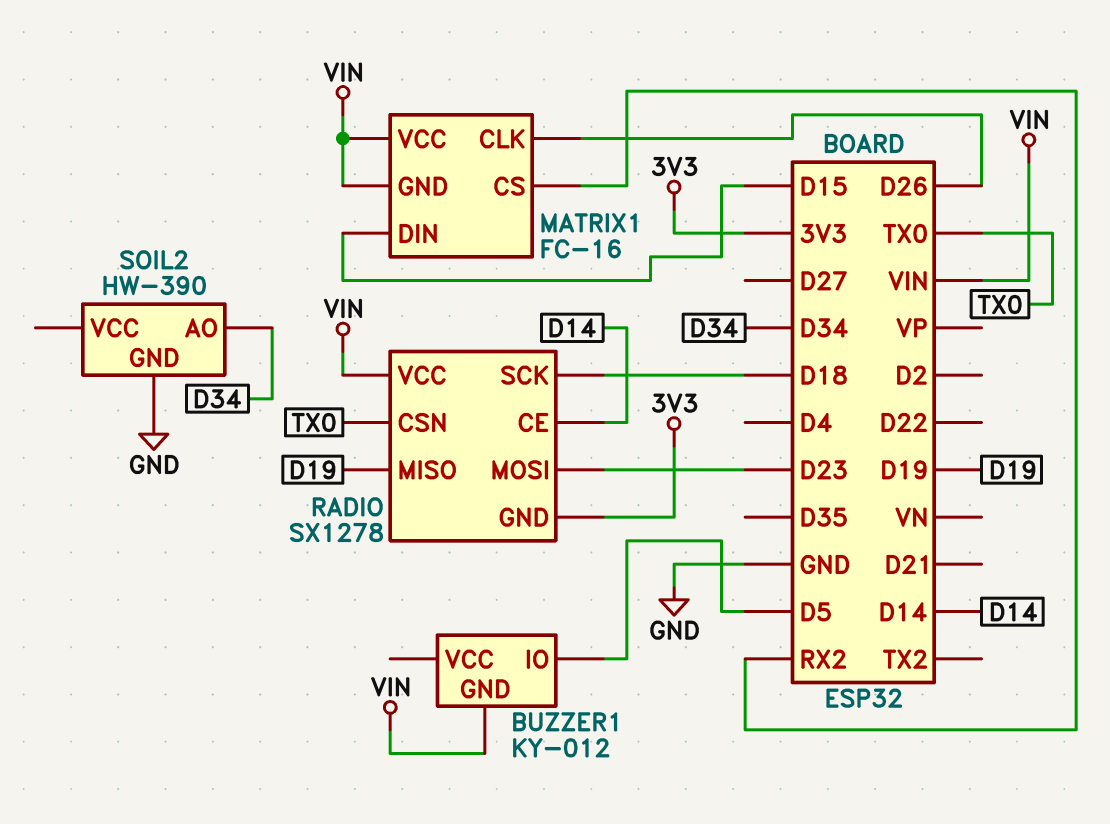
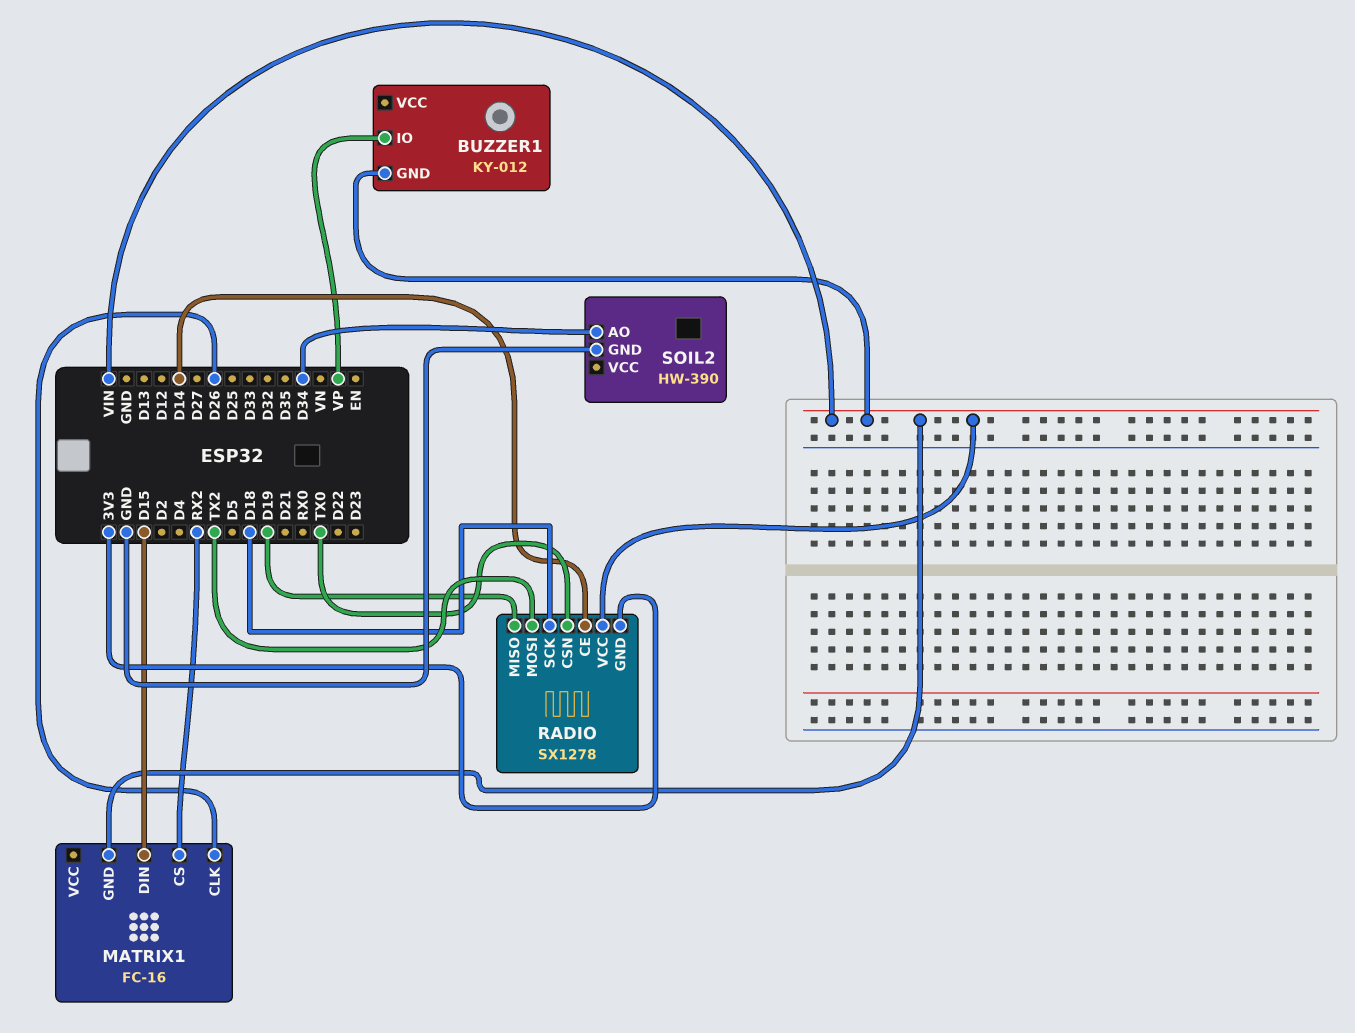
BUZZER1 pin IO: D5 -> VP
MATRIX1 pin VCC: VIN -> none
RADIO pin MOSI: D23 -> TX2

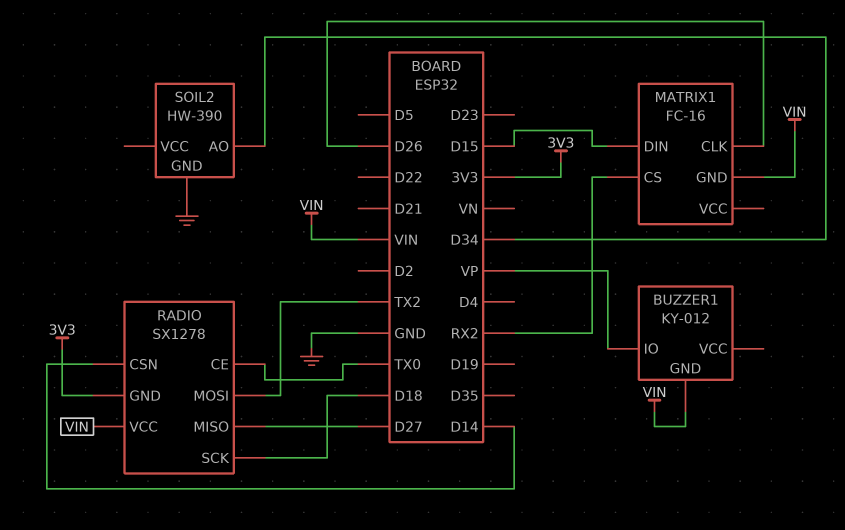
RADIO pin CE: D14 -> TX0
RADIO pin CSN: TX0 -> D14
RADIO pin MISO: D19 -> D27

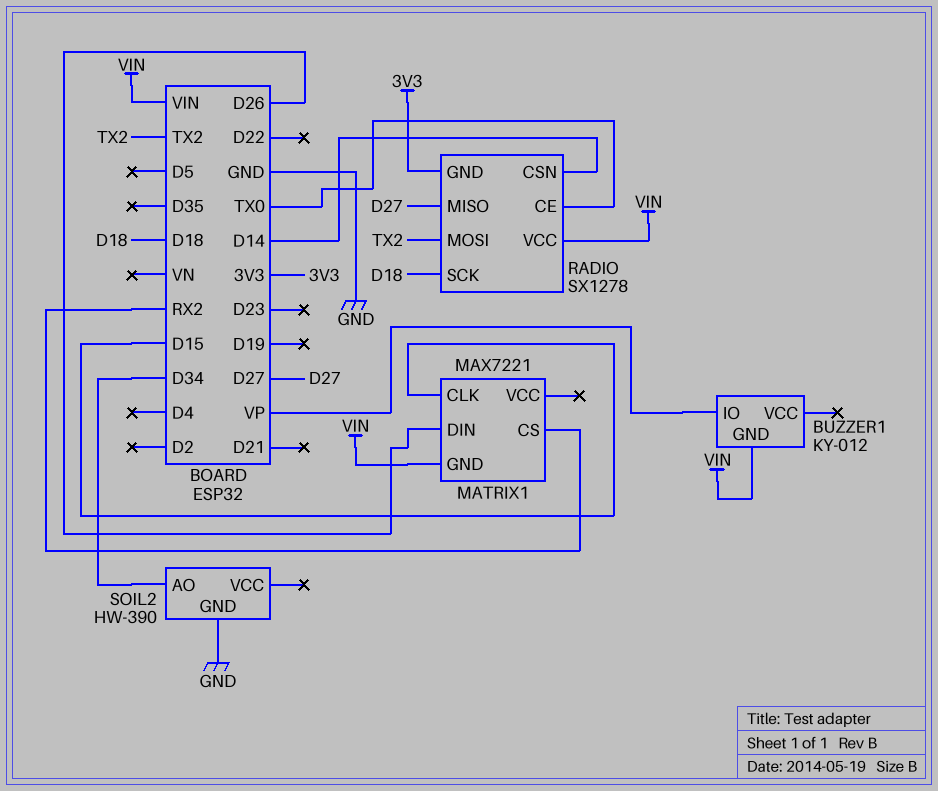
MATRIX1: FC-16 -> MAX7221
MATRIX1 pin CLK: D26 -> D15
MATRIX1 pin DIN: D15 -> D26

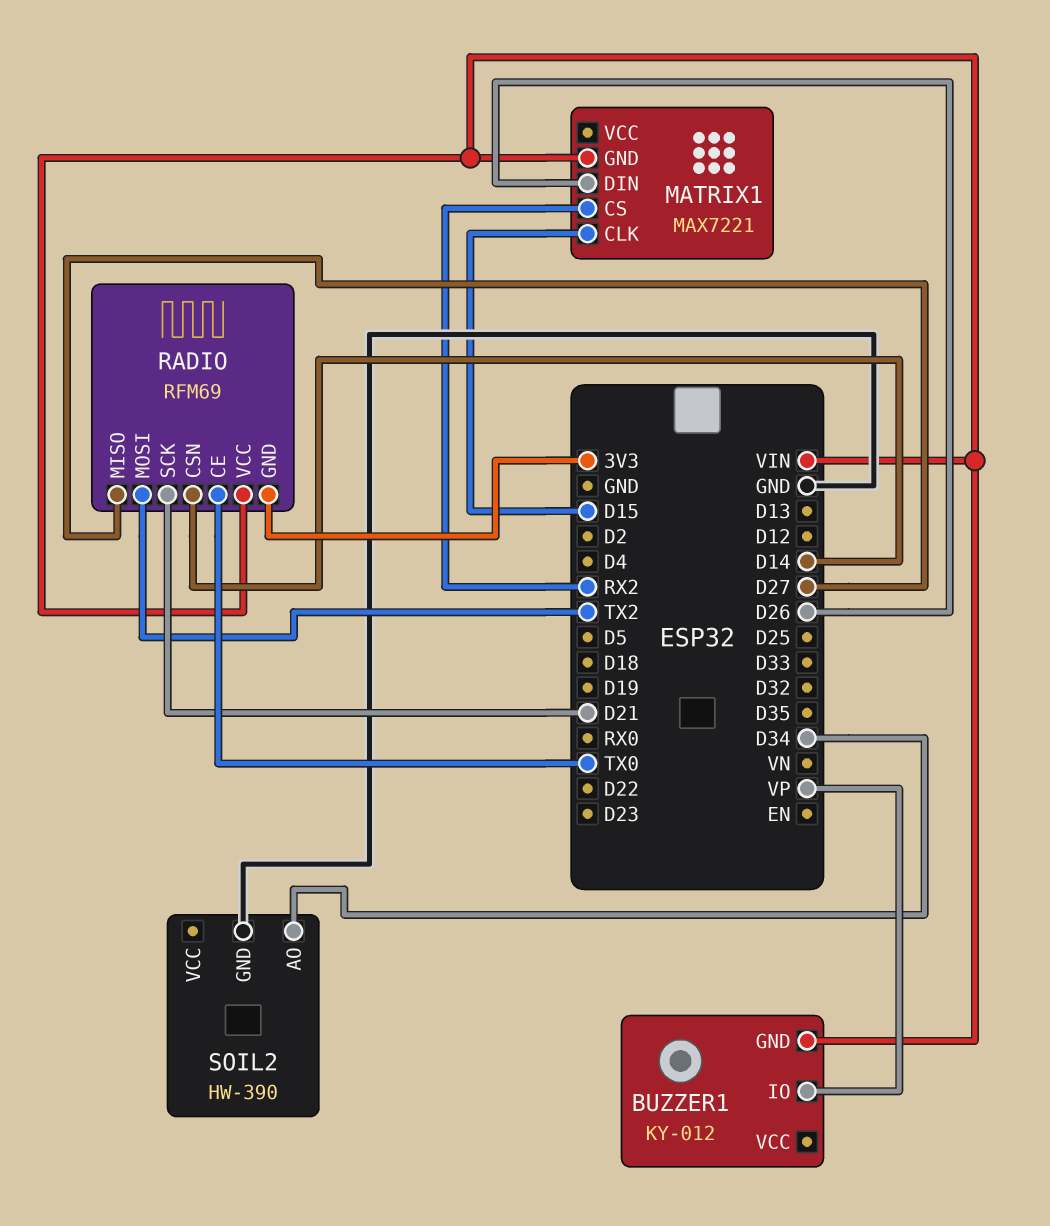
RADIO: SX1278 -> RFM69
RADIO pin SCK: D18 -> D21

